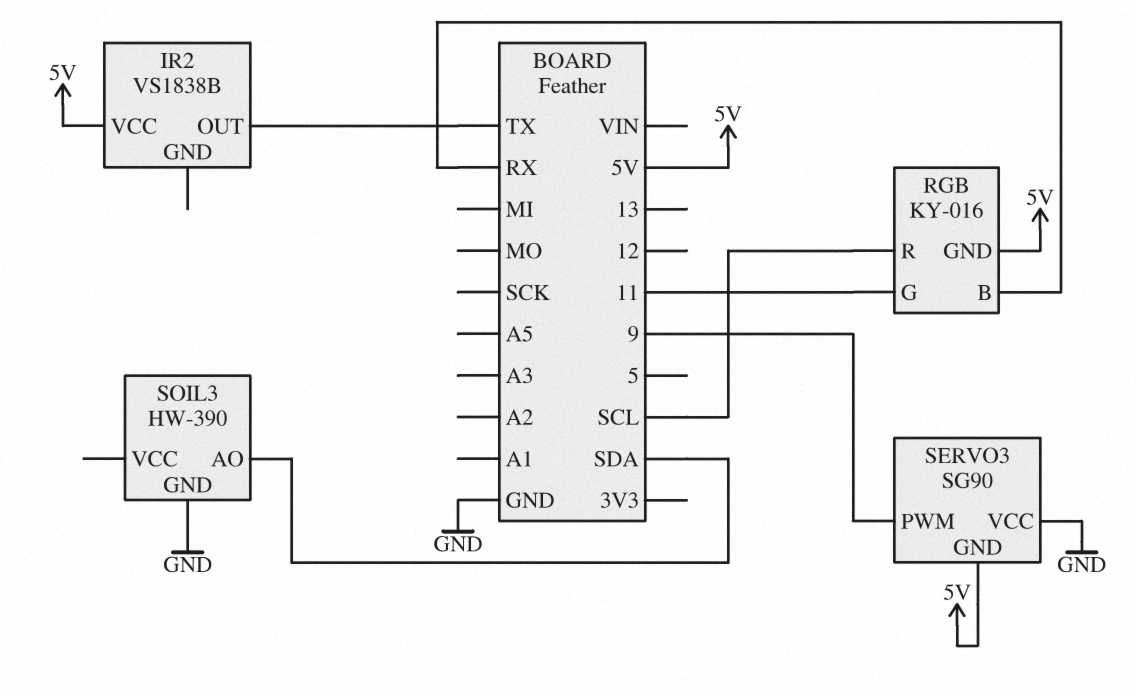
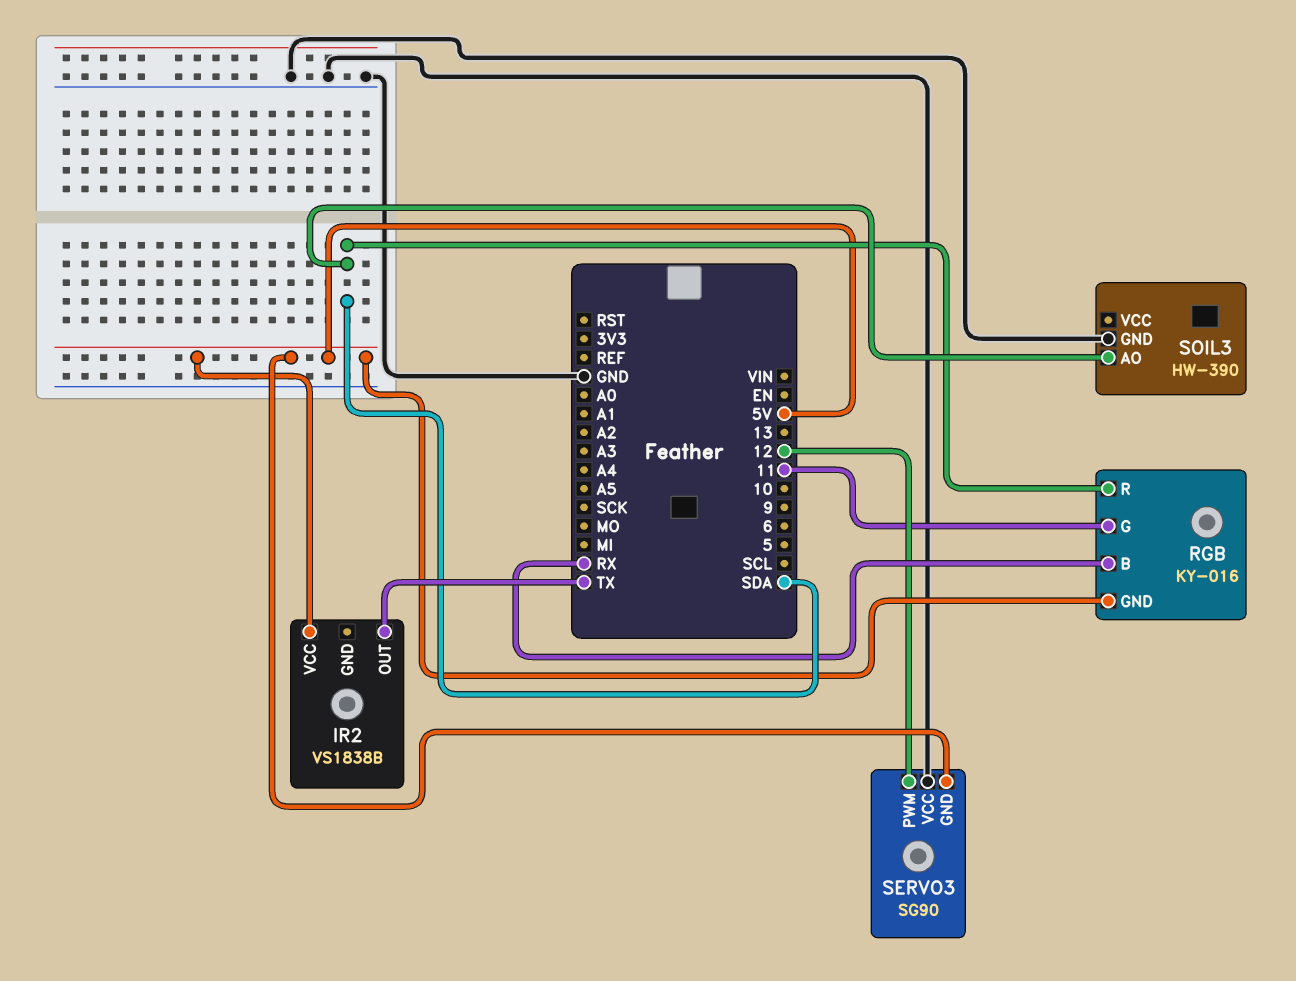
RGB pin R: SCL -> SDA
SERVO3 pin PWM: 9 -> 12

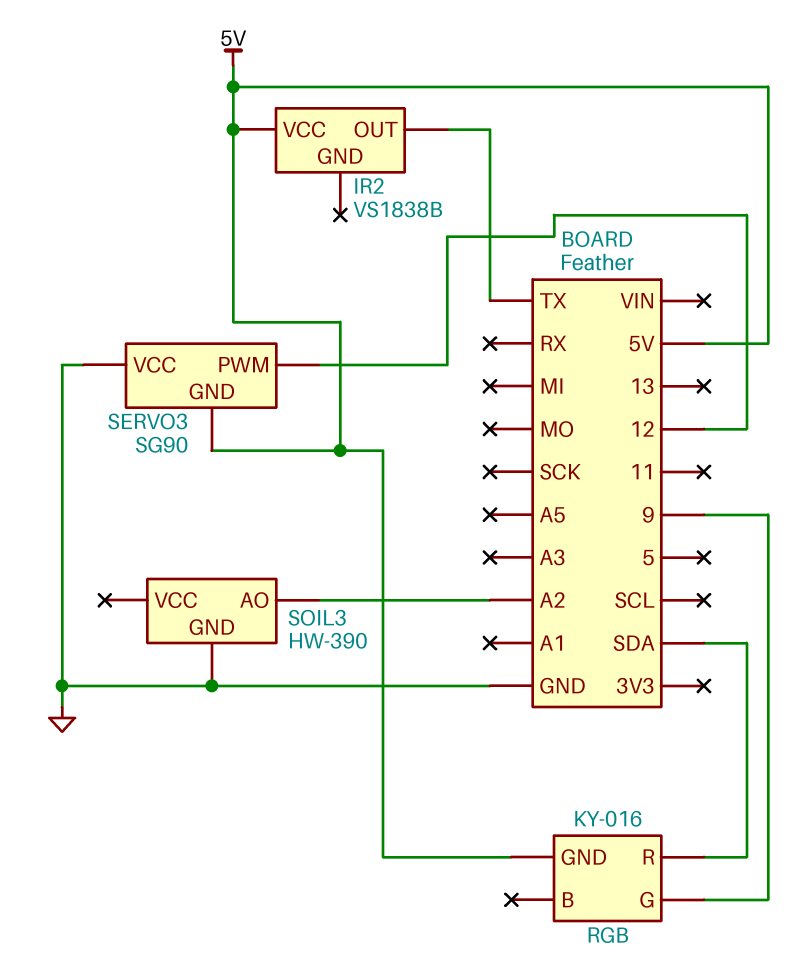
RGB pin B: RX -> none
RGB pin G: 11 -> 9
SOIL3 pin AO: SDA -> A2

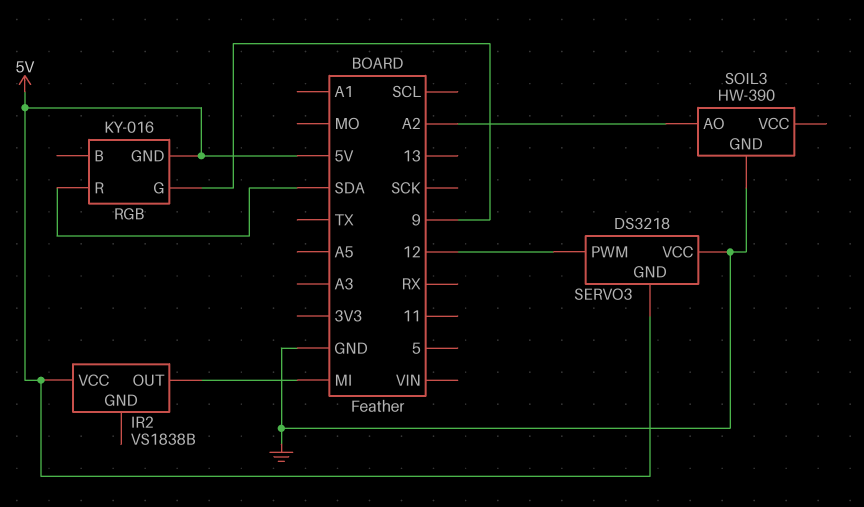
IR2 pin OUT: TX -> MI
SERVO3: SG90 -> DS3218

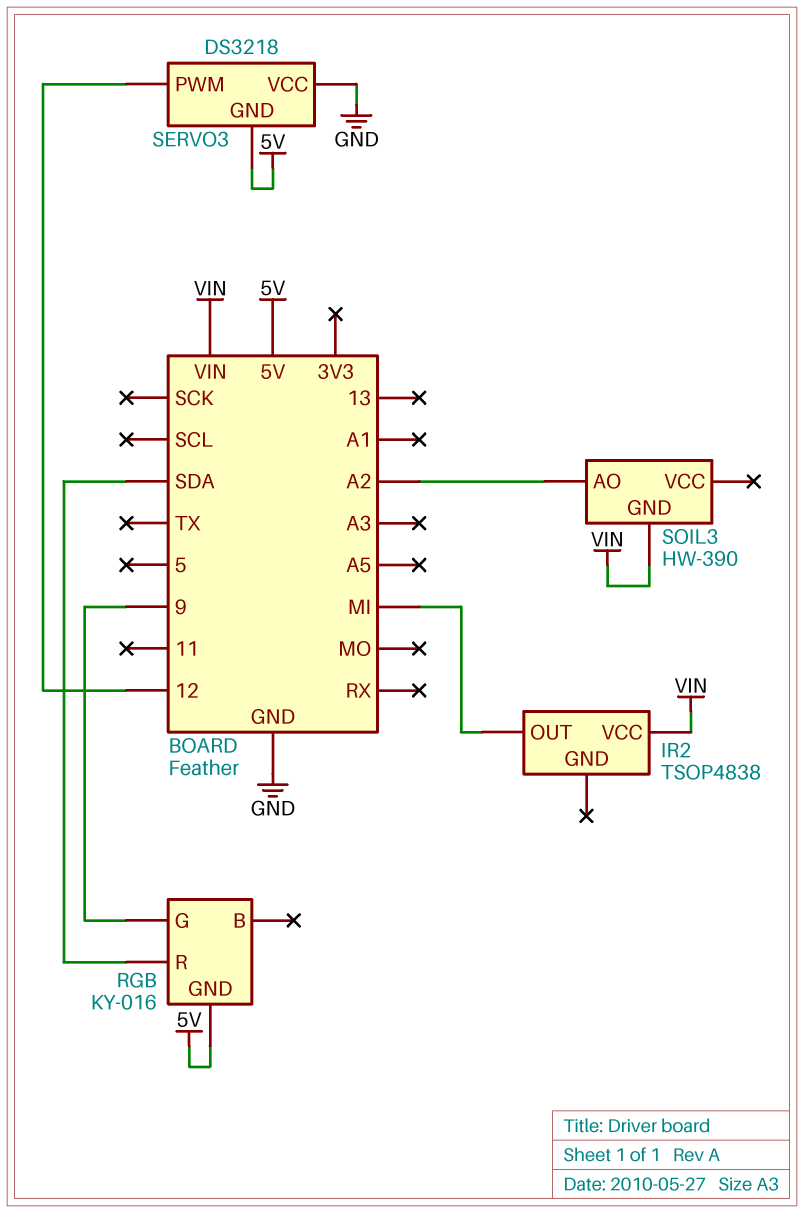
IR2: VS1838B -> TSOP4838
IR2 pin VCC: 5V -> VIN
SOIL3 pin GND: GND -> VIN

